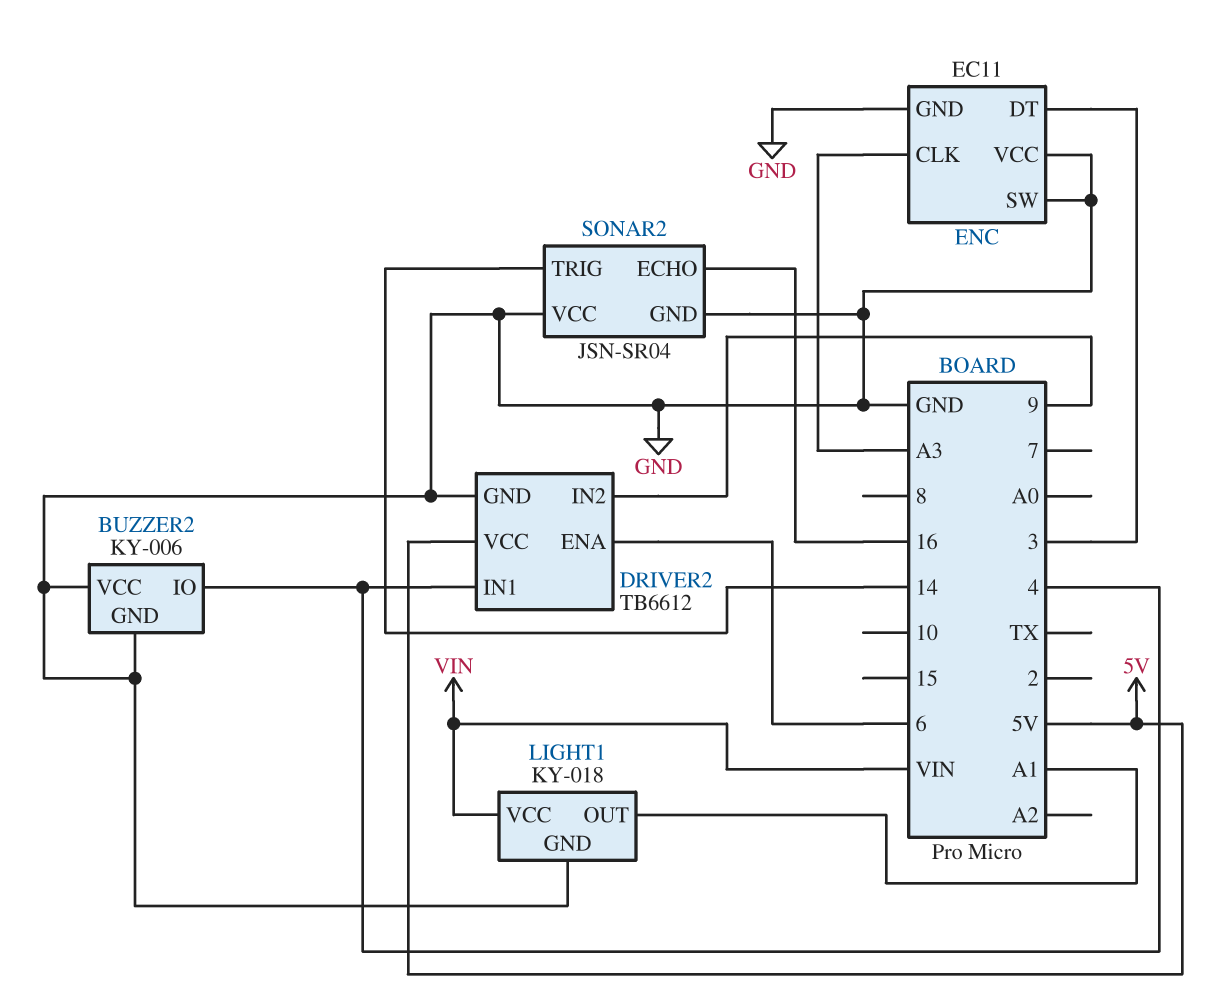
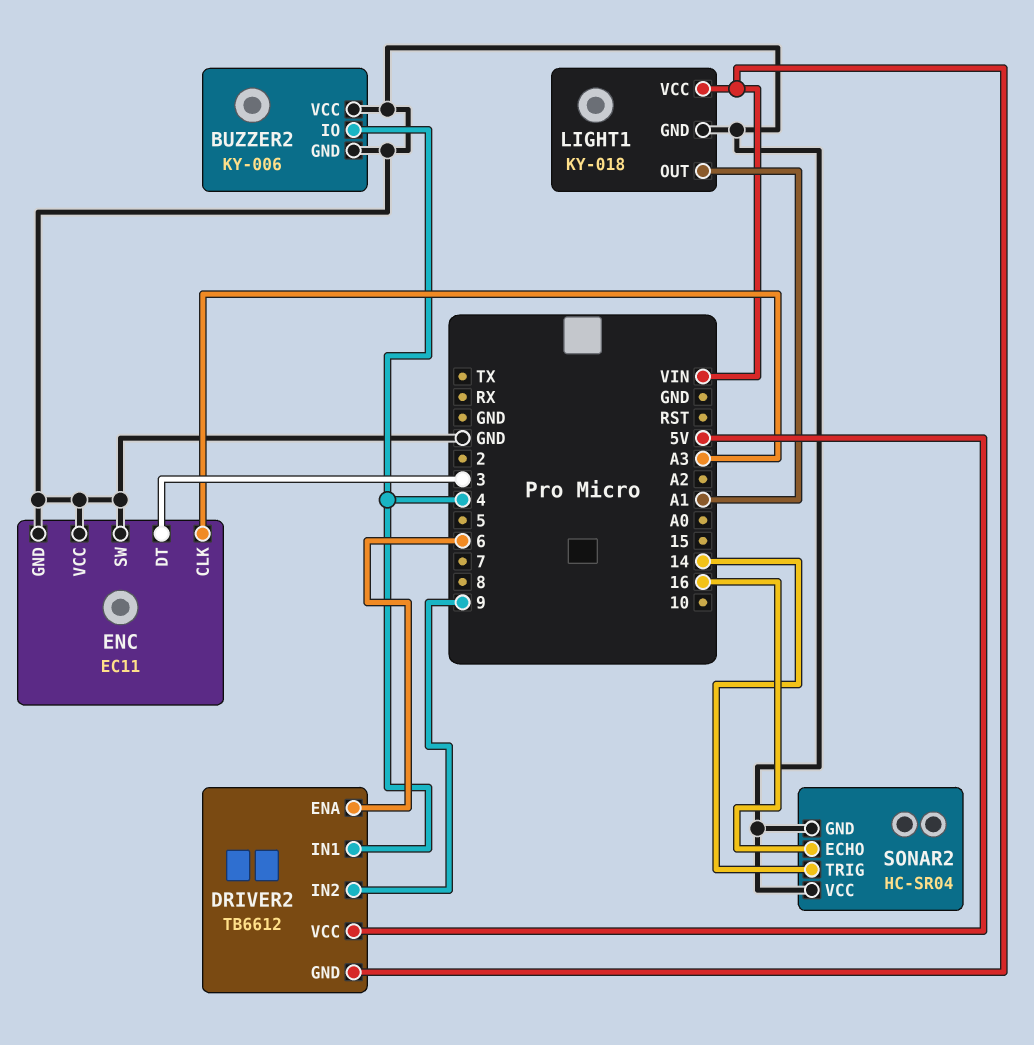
DRIVER2 pin GND: GND -> VIN
SONAR2: JSN-SR04 -> HC-SR04

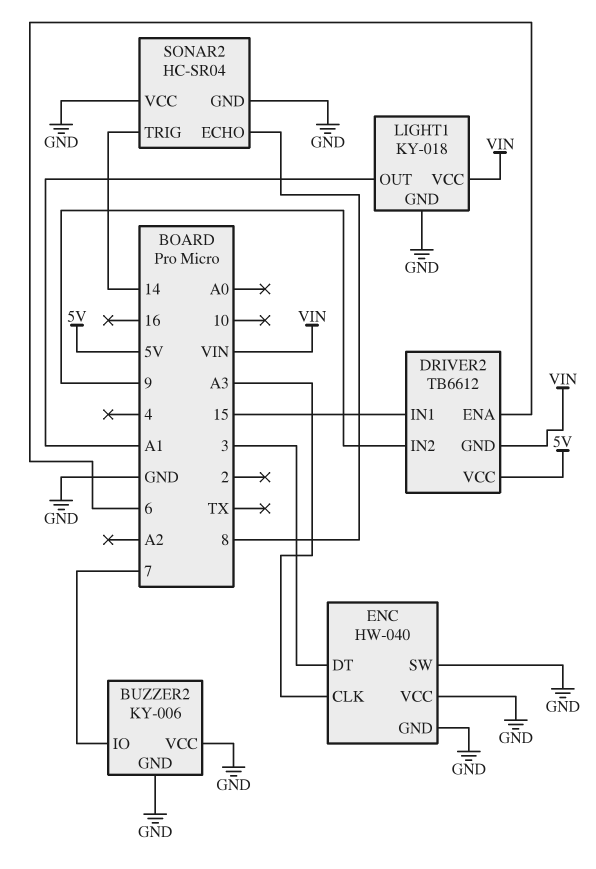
BUZZER2 pin IO: 4 -> 7
DRIVER2 pin IN1: 4 -> 15
ENC: EC11 -> HW-040
SONAR2 pin ECHO: 16 -> 8

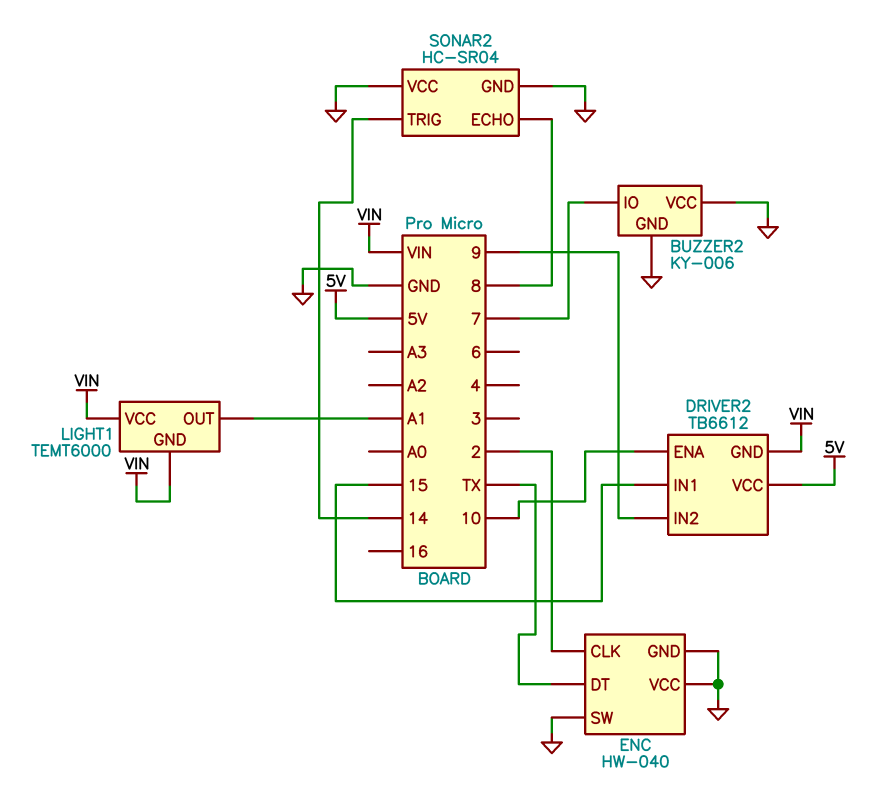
DRIVER2 pin ENA: 6 -> 10
ENC pin CLK: A3 -> 2
ENC pin DT: 3 -> TX
LIGHT1: KY-018 -> TEMT6000
LIGHT1 pin GND: GND -> VIN

